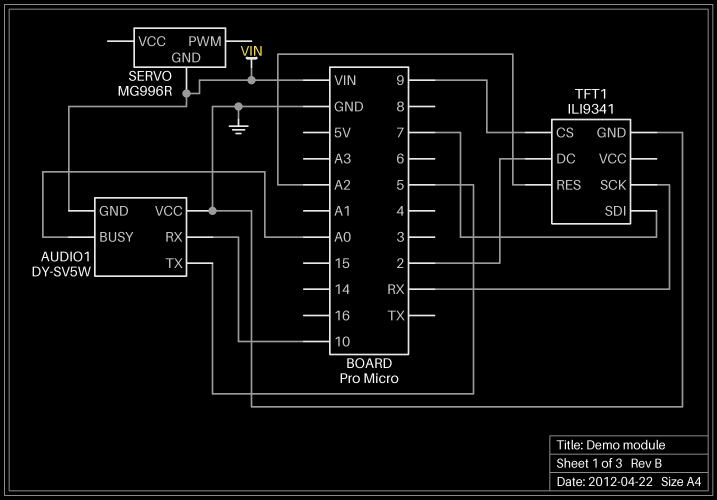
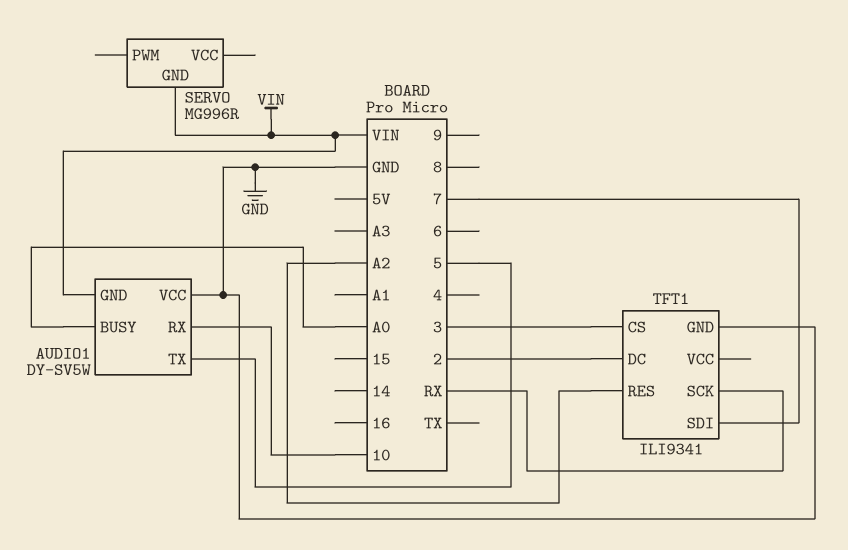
TFT1 pin CS: 9 -> 3

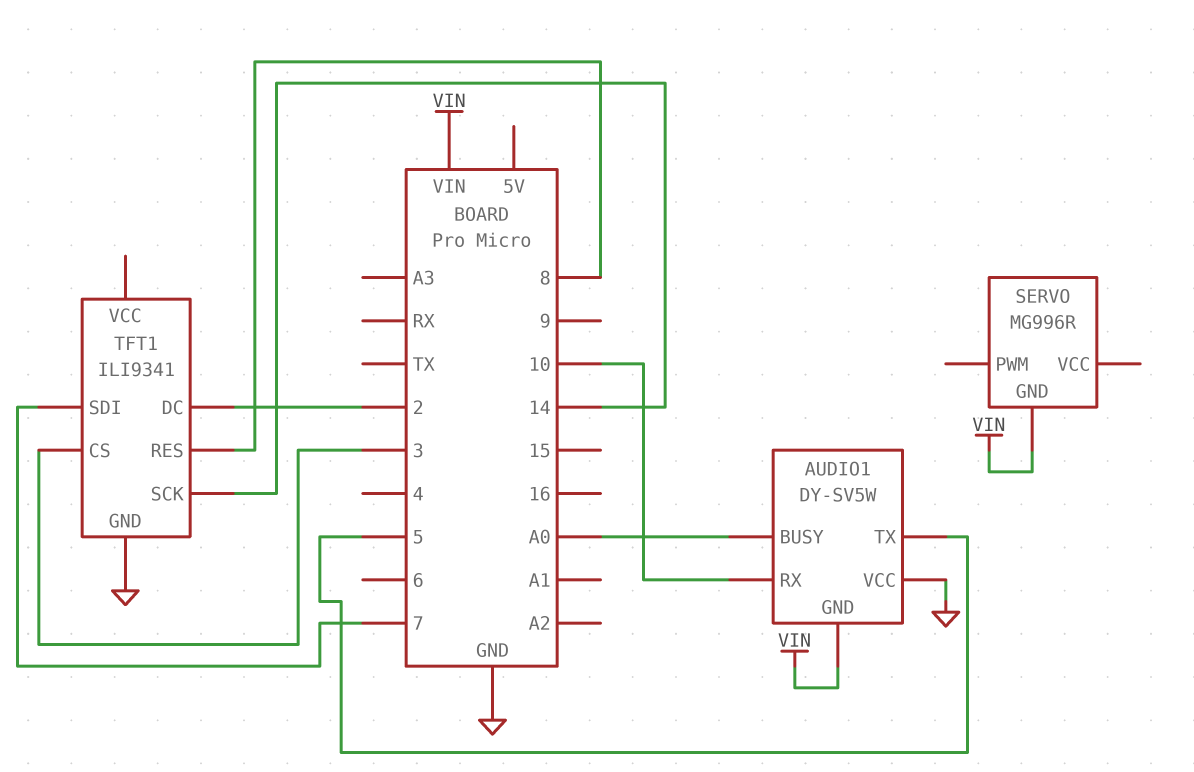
TFT1 pin RES: A2 -> 8
TFT1 pin SCK: RX -> 14

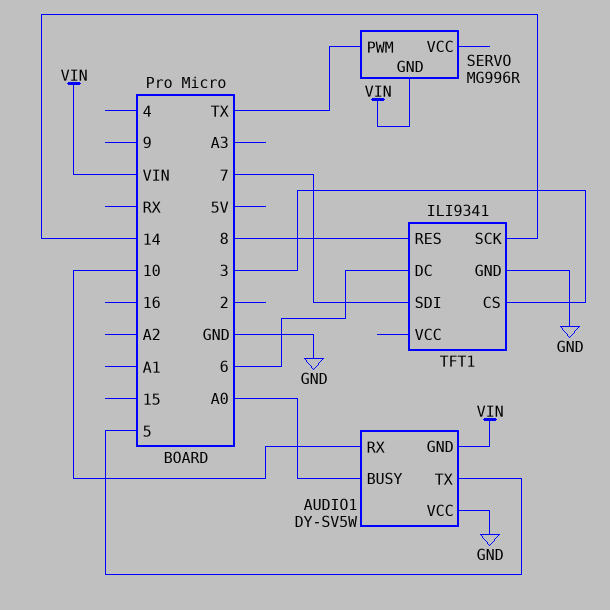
SERVO pin PWM: none -> TX
TFT1 pin DC: 2 -> 6

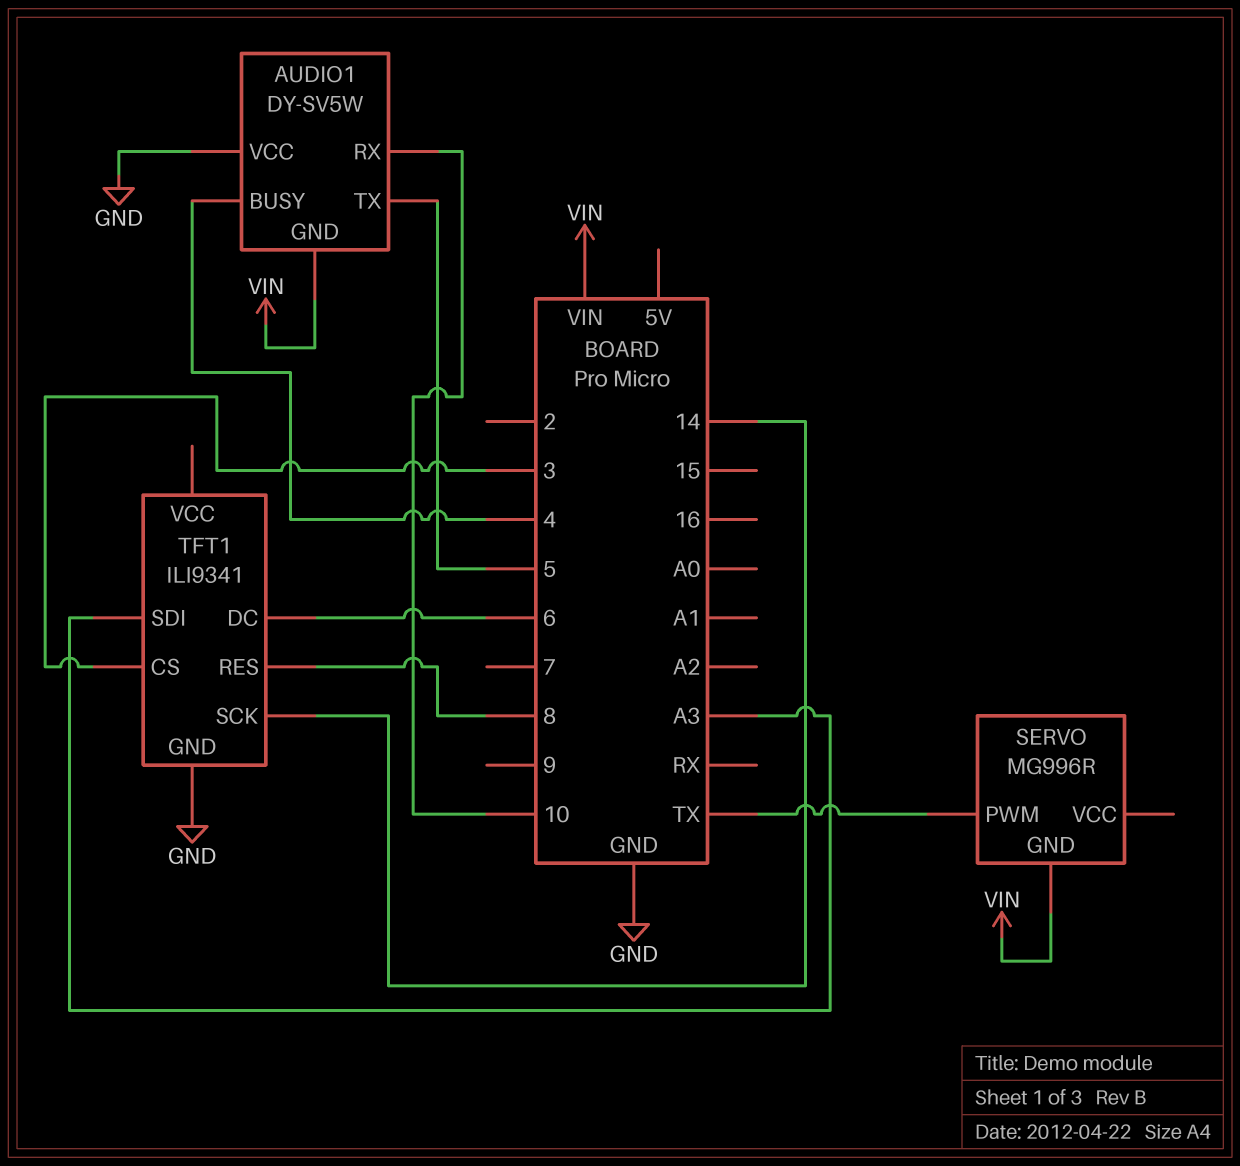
AUDIO1 pin BUSY: A0 -> 4
TFT1 pin SDI: 7 -> A3

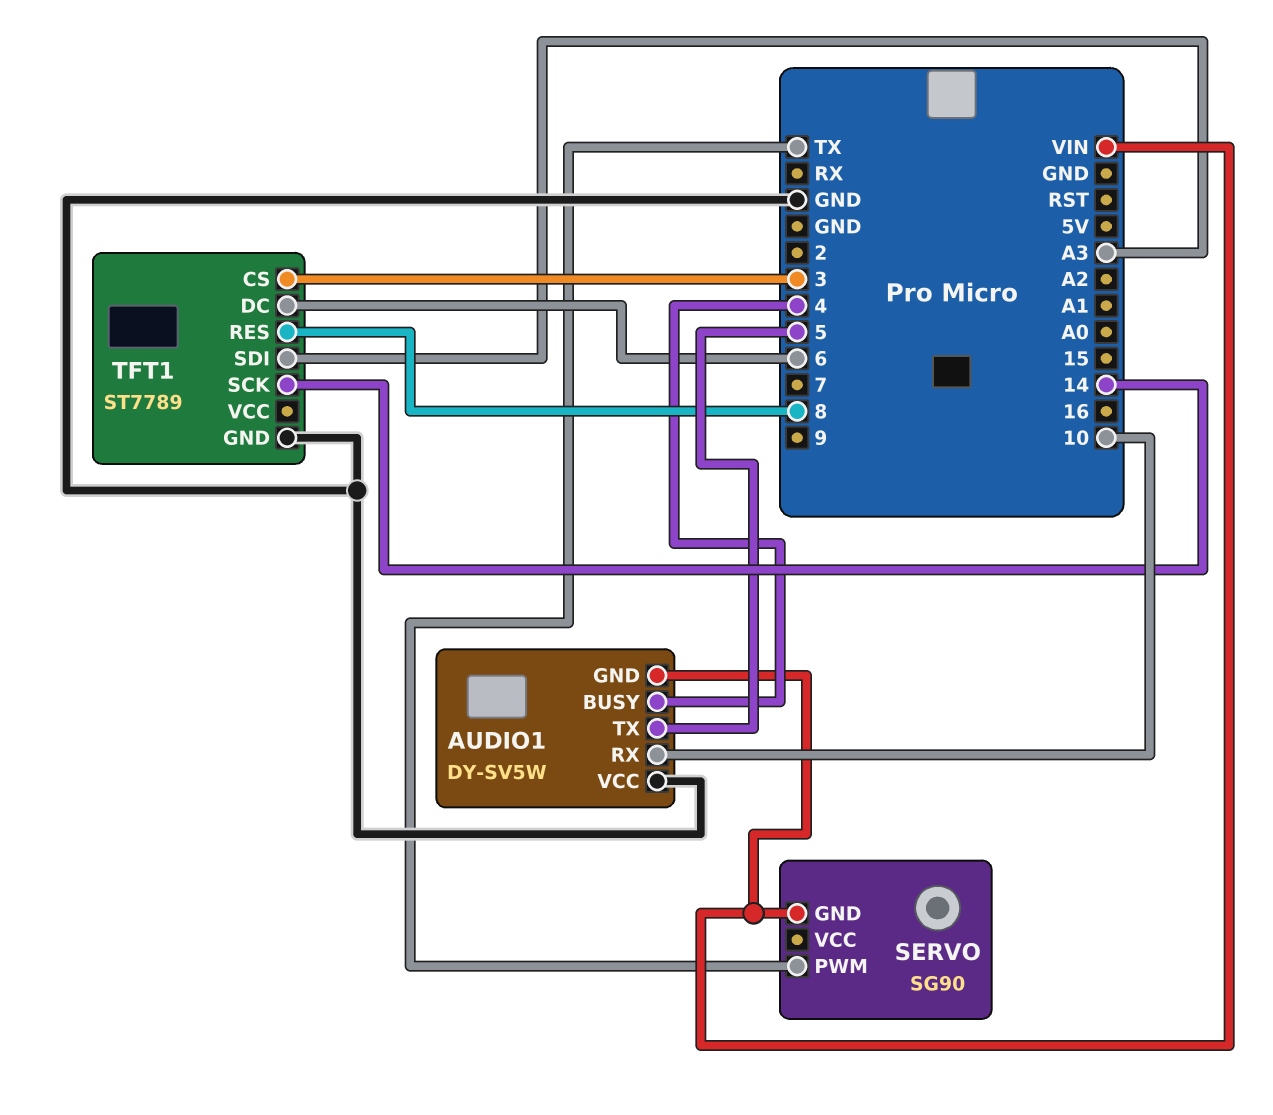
SERVO: MG996R -> SG90
TFT1: ILI9341 -> ST7789

